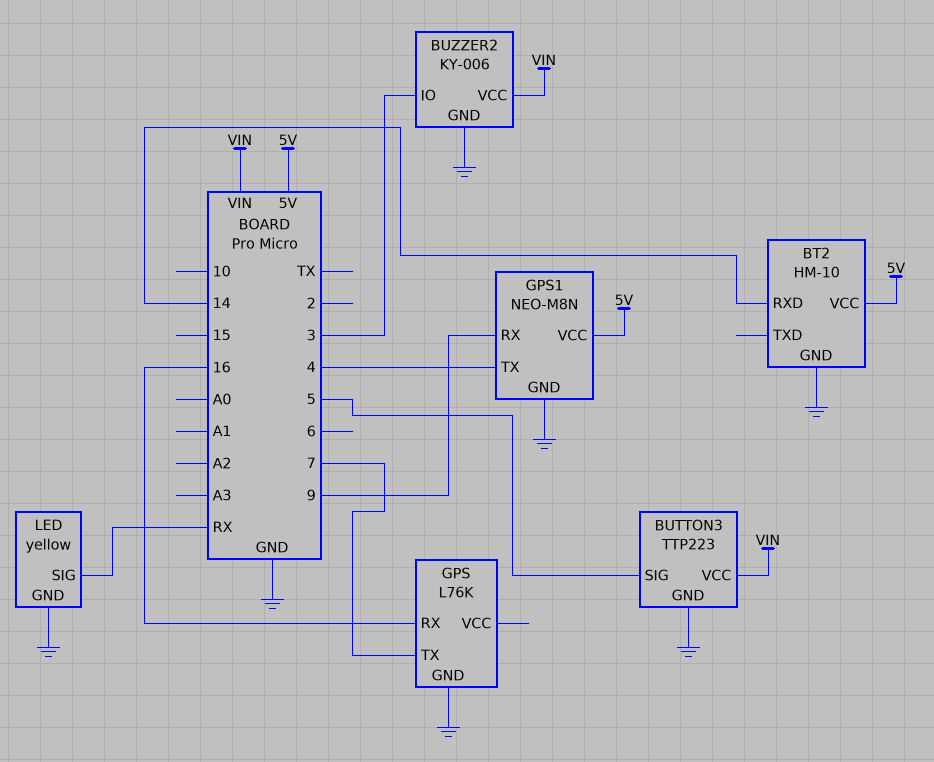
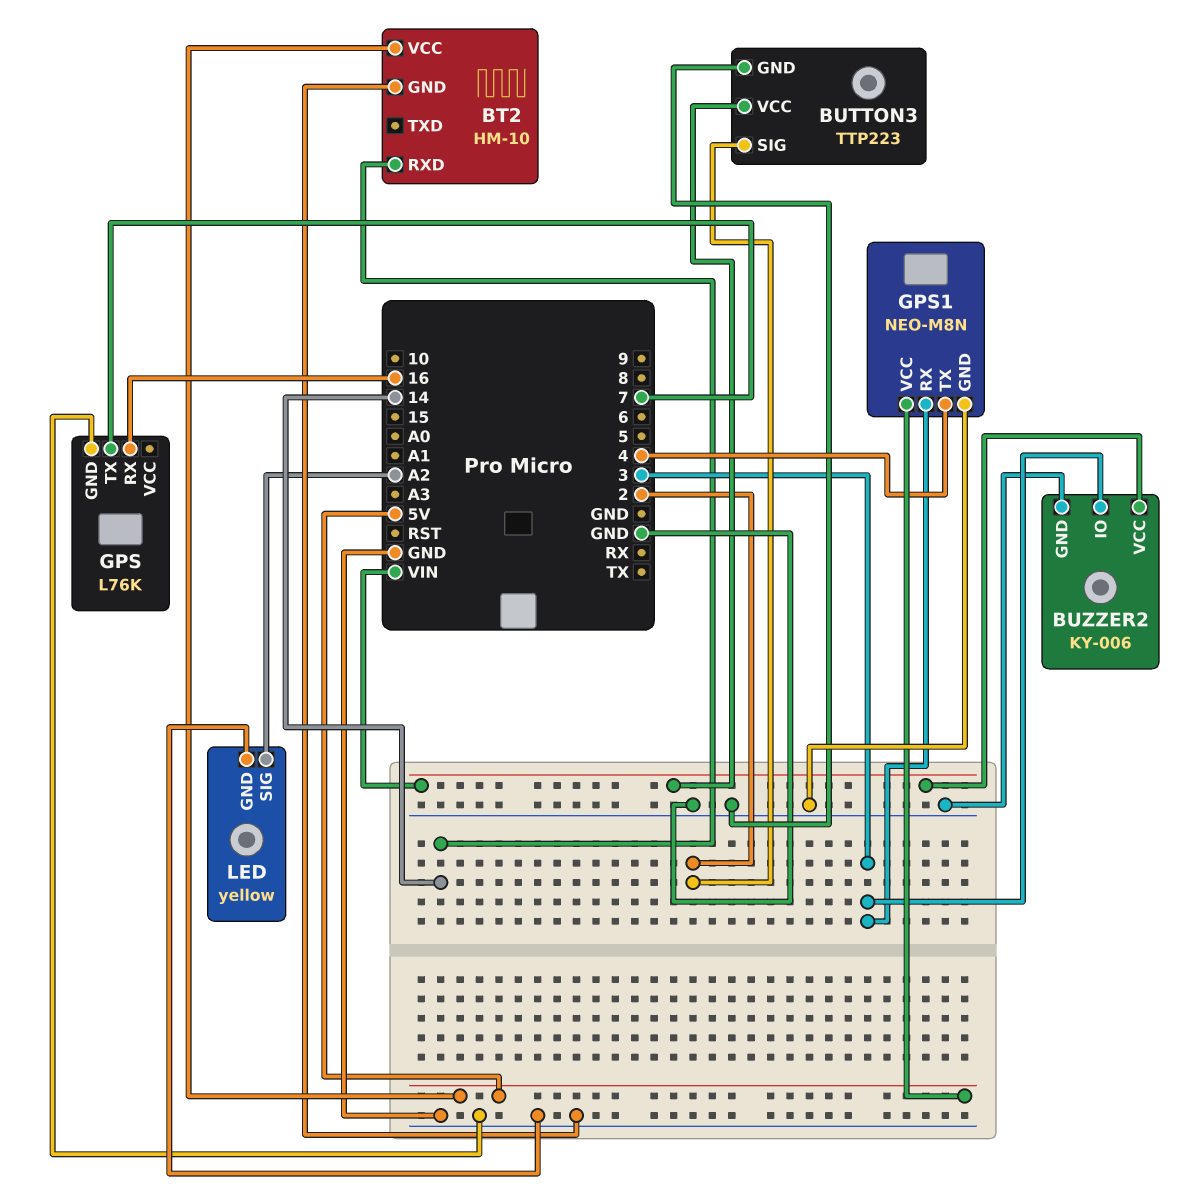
BUTTON3 pin SIG: 5 -> 2
GPS1 pin RX: 9 -> 3
LED pin SIG: RX -> A2

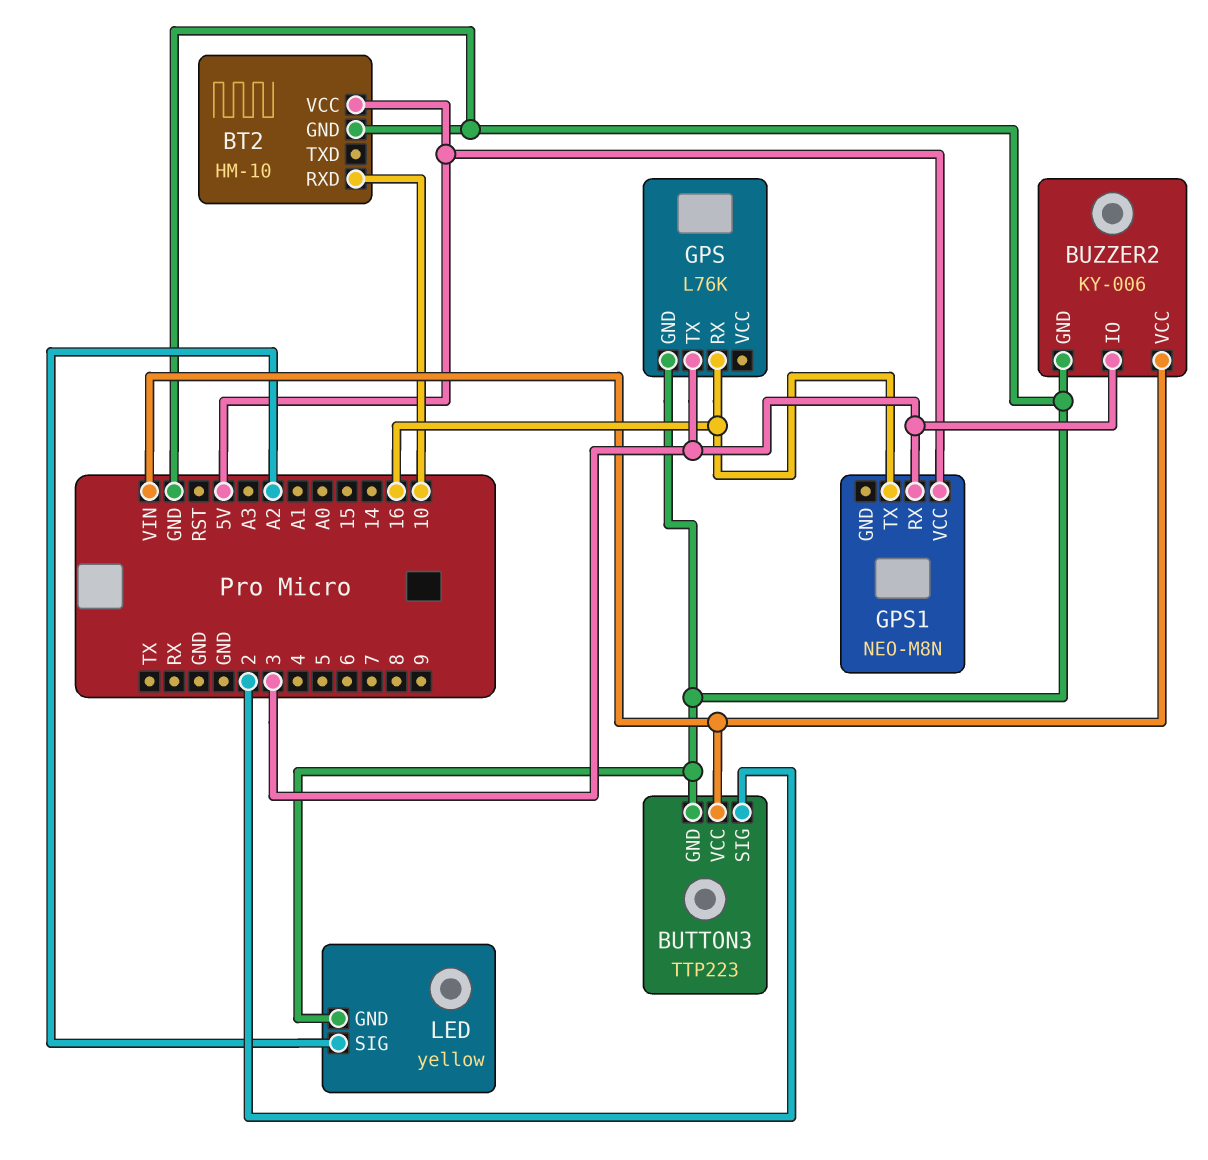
BT2 pin RXD: 14 -> 10
GPS pin TX: 7 -> 3
GPS1 pin GND: GND -> none
GPS1 pin TX: 4 -> 16

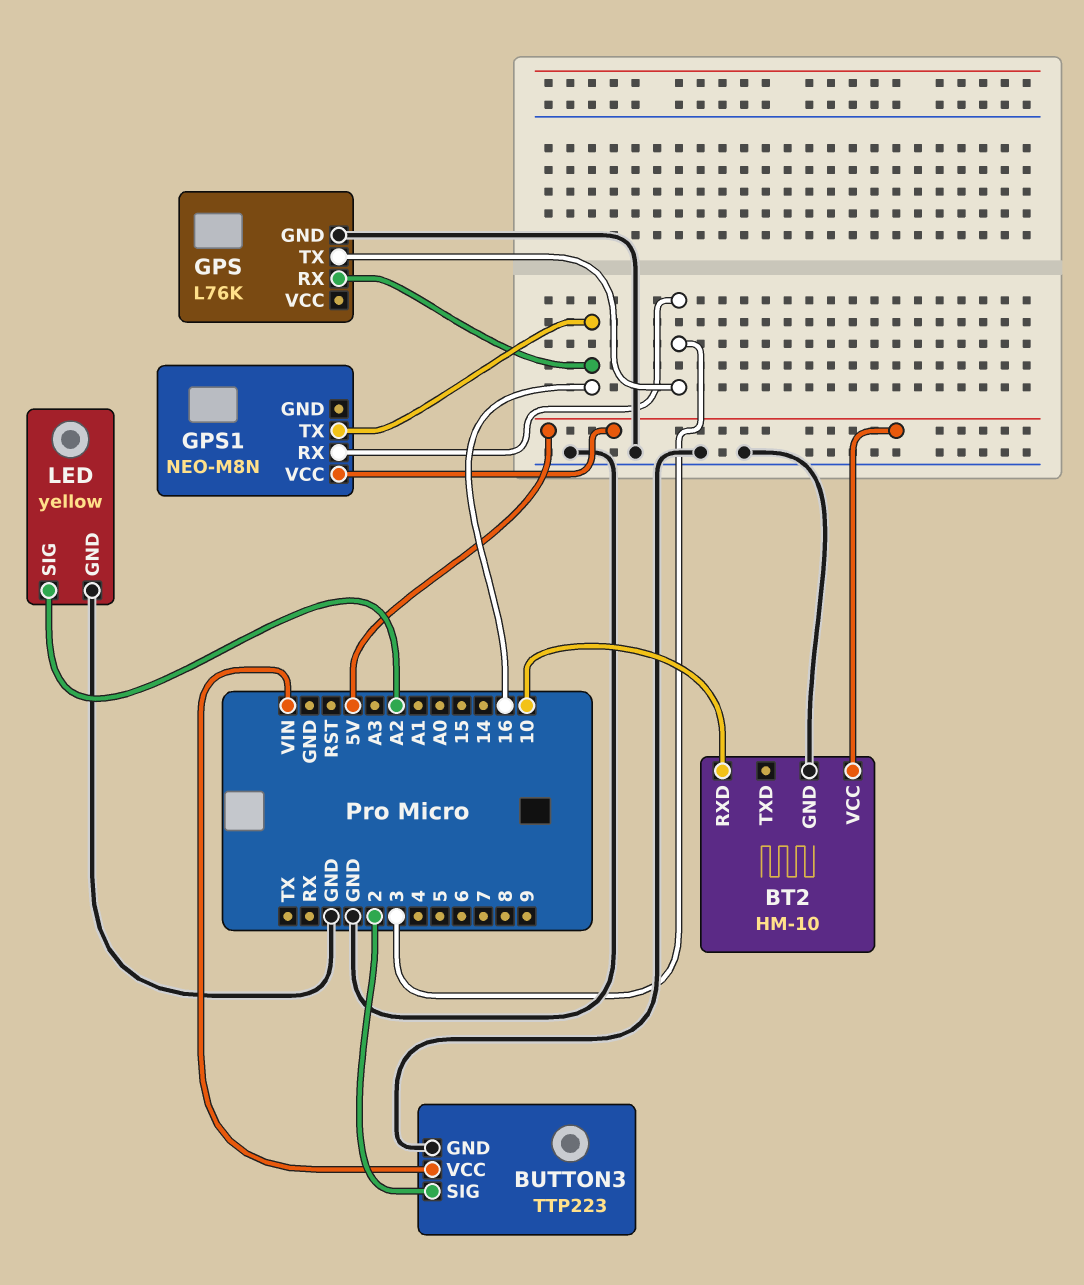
BUZZER2: KY-006 -> none
BUZZER2 pin GND: GND -> none
BUZZER2 pin IO: 3 -> none
BUZZER2 pin VCC: VIN -> none

